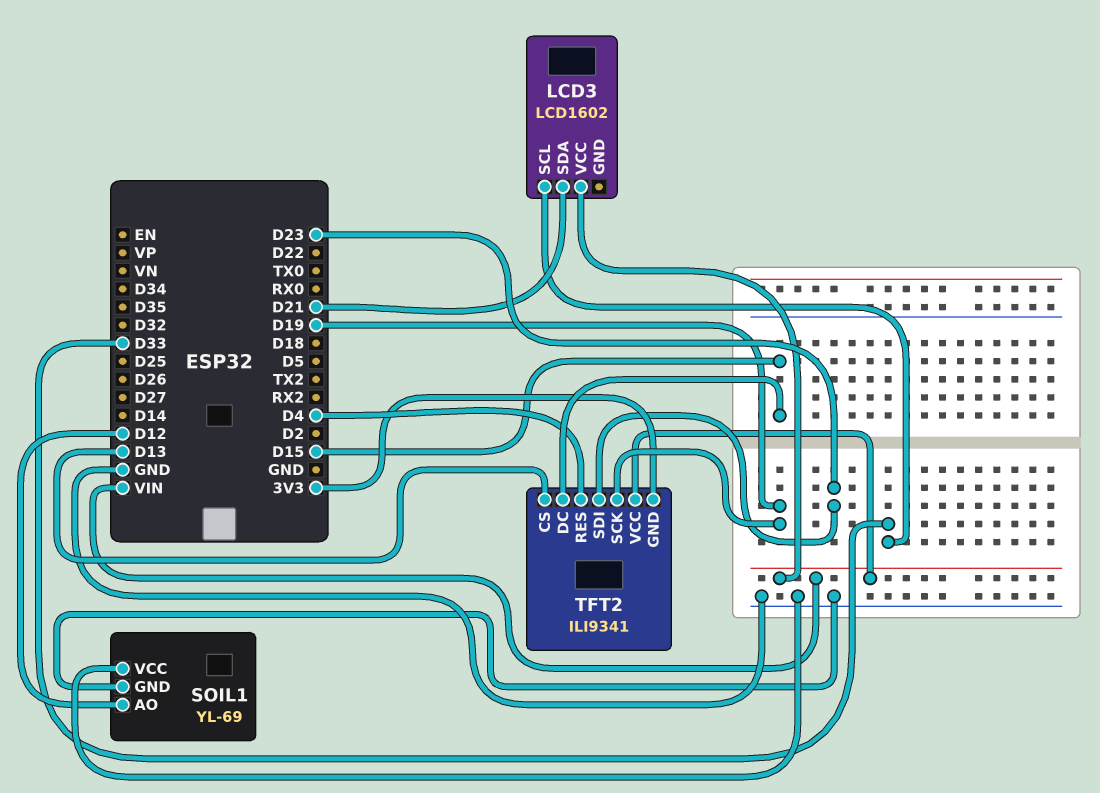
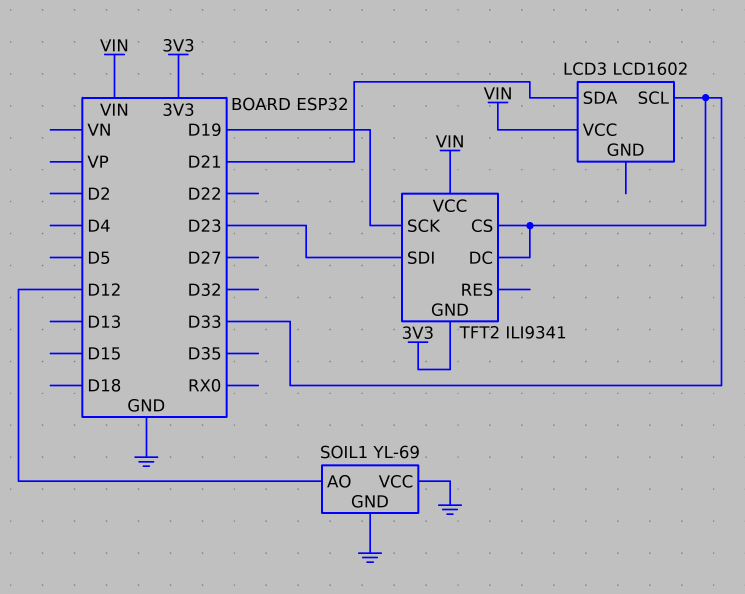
TFT2 pin CS: D13 -> D33
TFT2 pin DC: D15 -> D33
TFT2 pin RES: D4 -> none

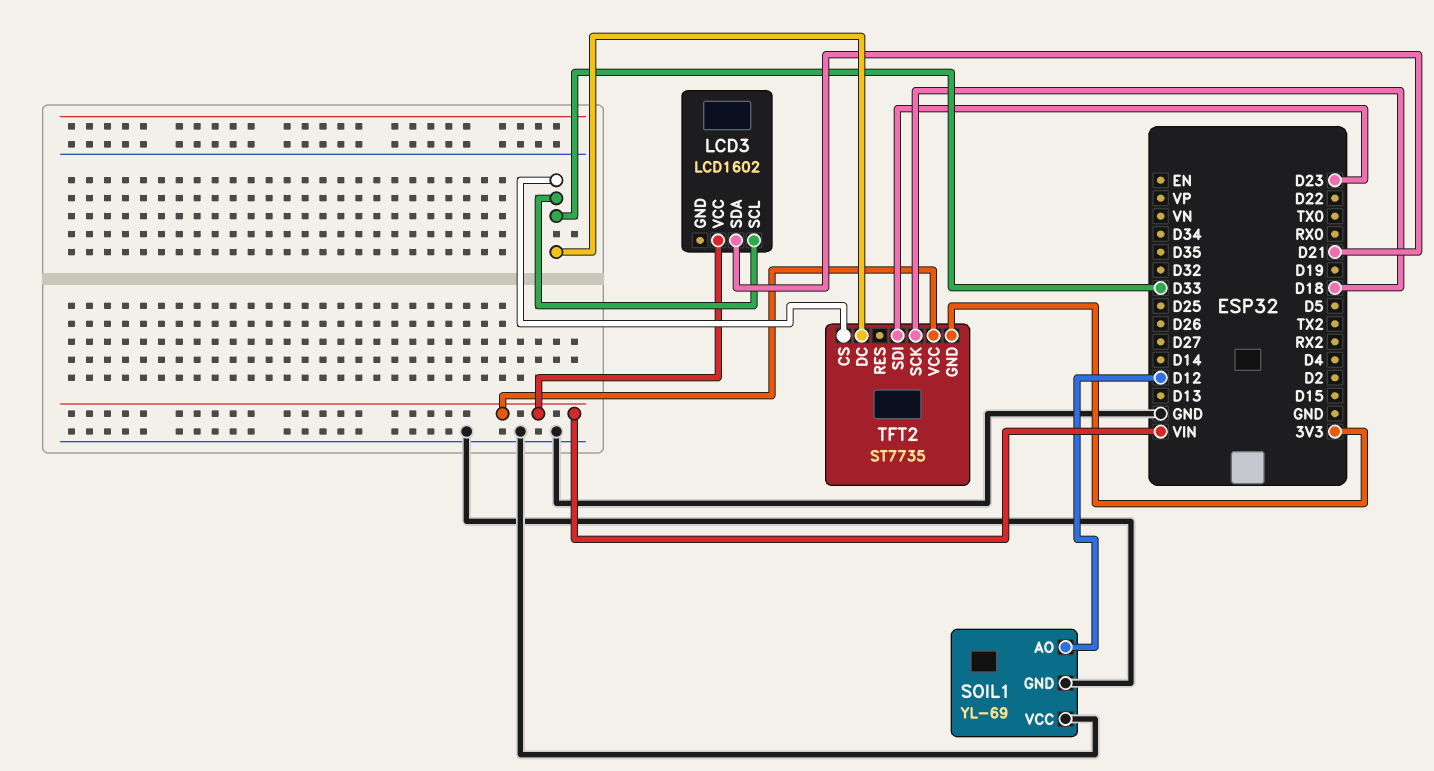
TFT2: ILI9341 -> ST7735
TFT2 pin SCK: D19 -> D18

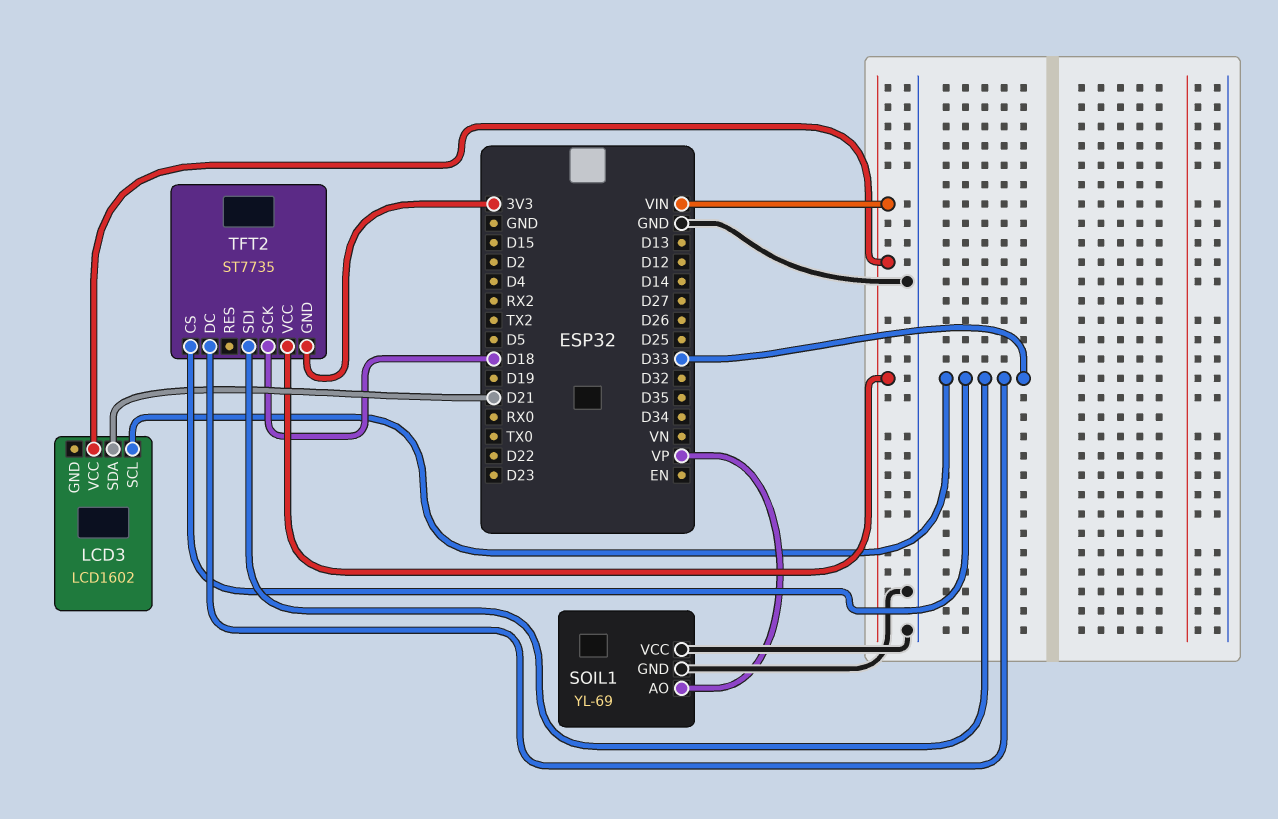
SOIL1 pin AO: D12 -> VP
TFT2 pin SDI: D23 -> D33

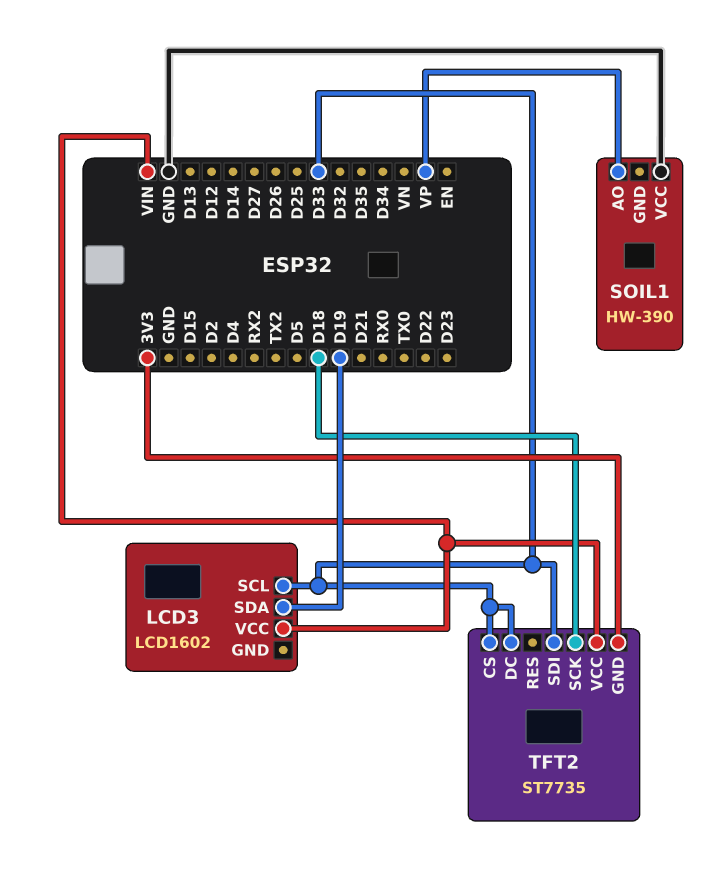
LCD3 pin SDA: D21 -> D19
SOIL1: YL-69 -> HW-390
SOIL1 pin GND: GND -> none

